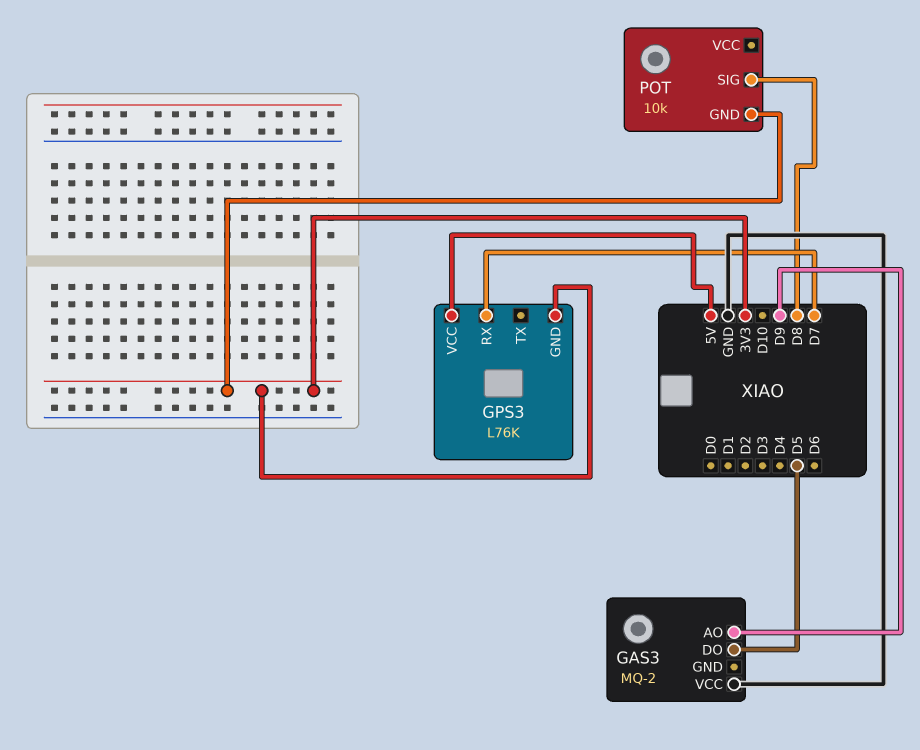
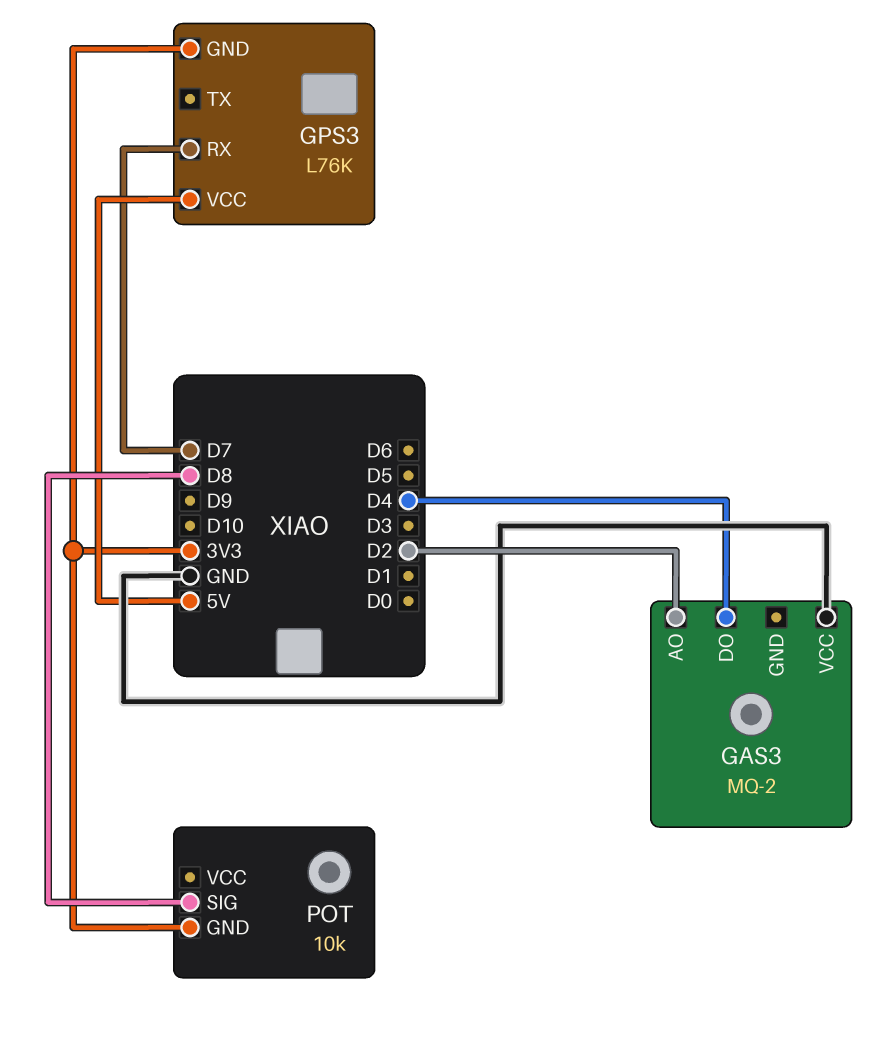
GAS3 pin AO: D9 -> D2
GAS3 pin DO: D5 -> D4

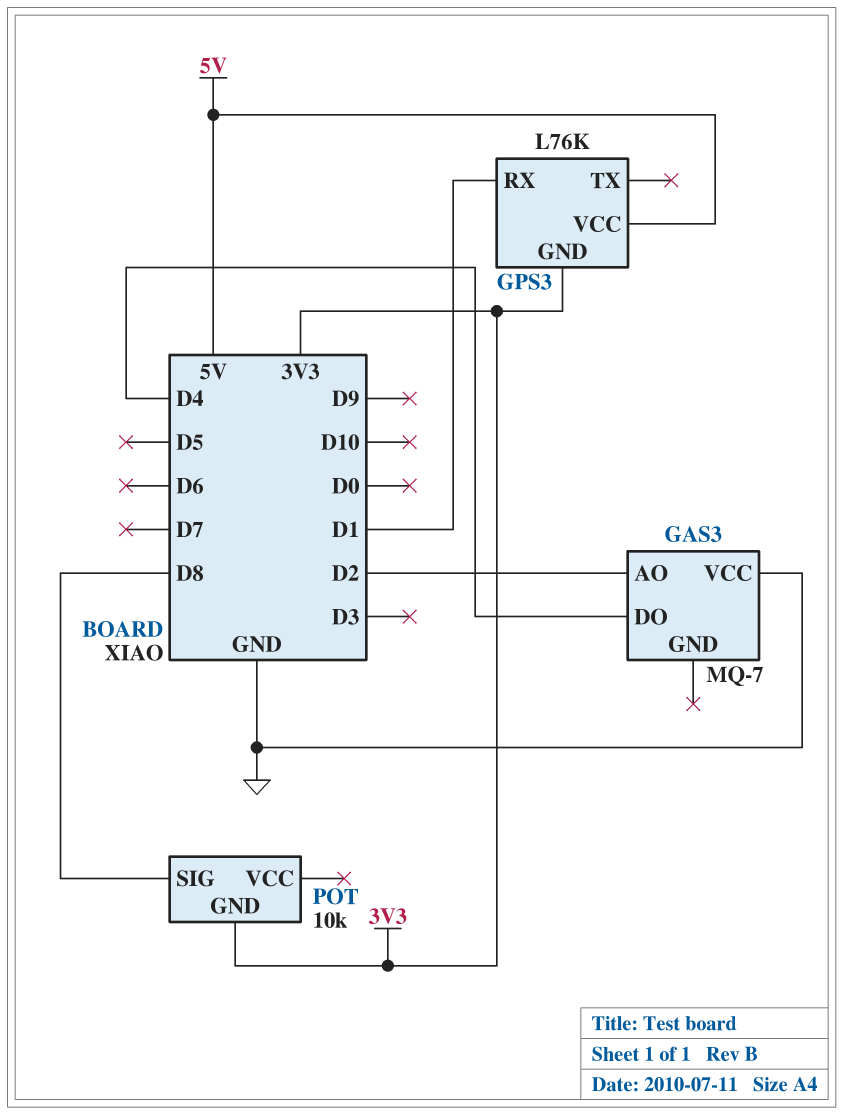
GAS3: MQ-2 -> MQ-7
GPS3 pin RX: D7 -> D1

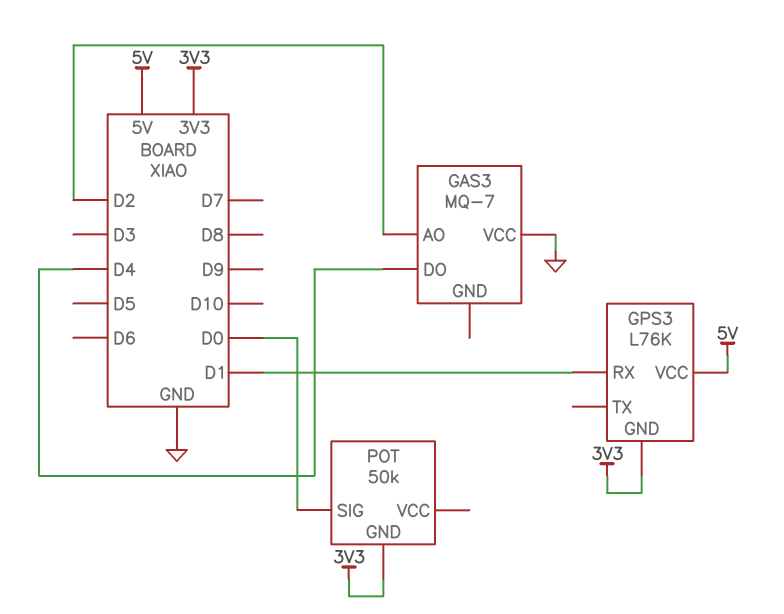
POT: 10k -> 50k
POT pin SIG: D8 -> D0

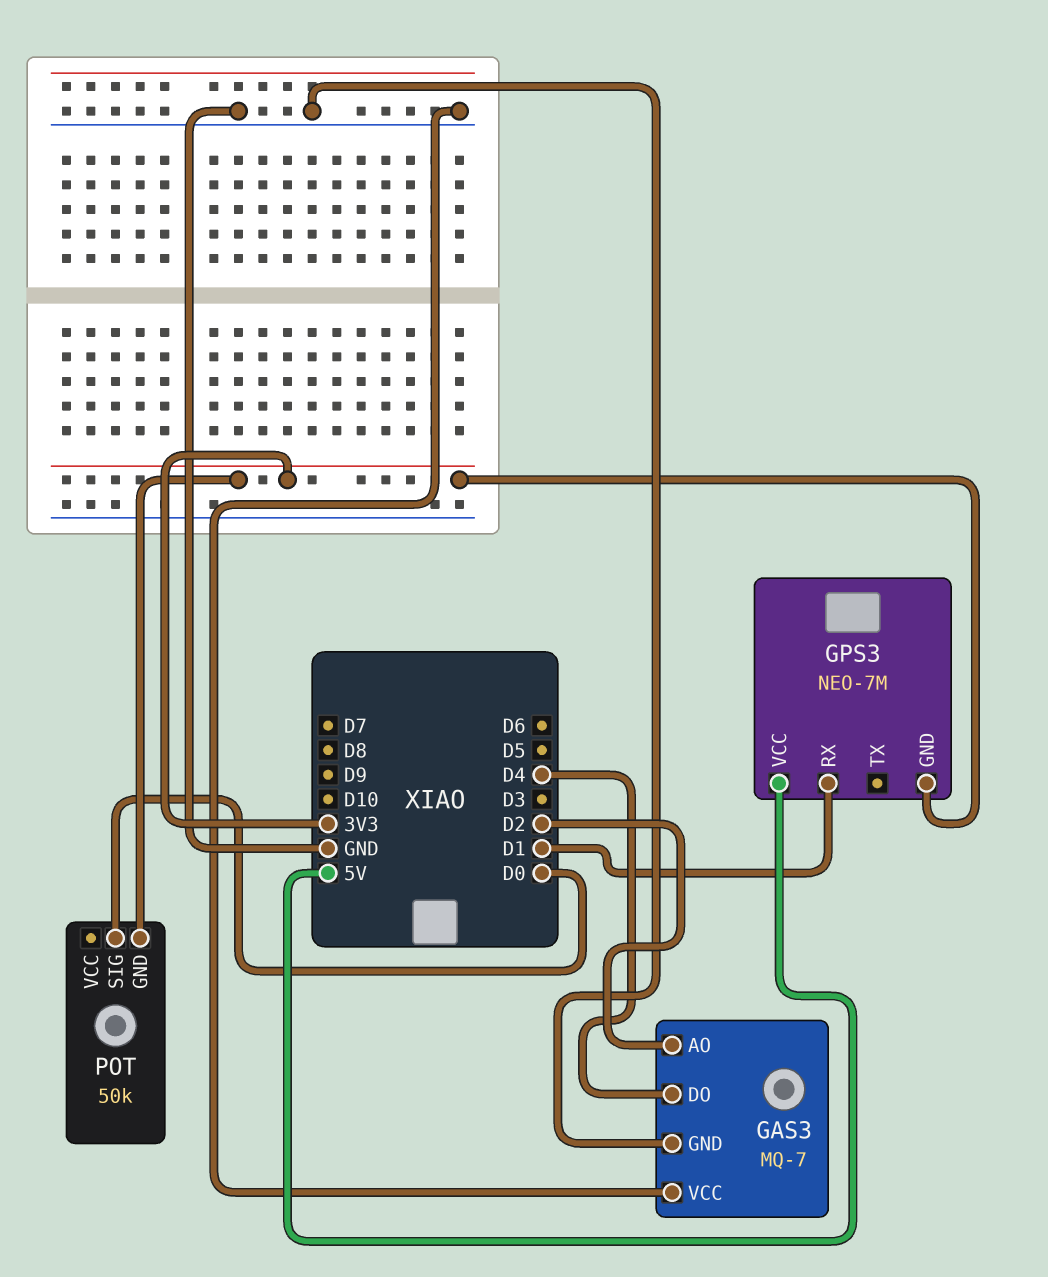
GAS3 pin GND: none -> GND
GPS3: L76K -> NEO-7M

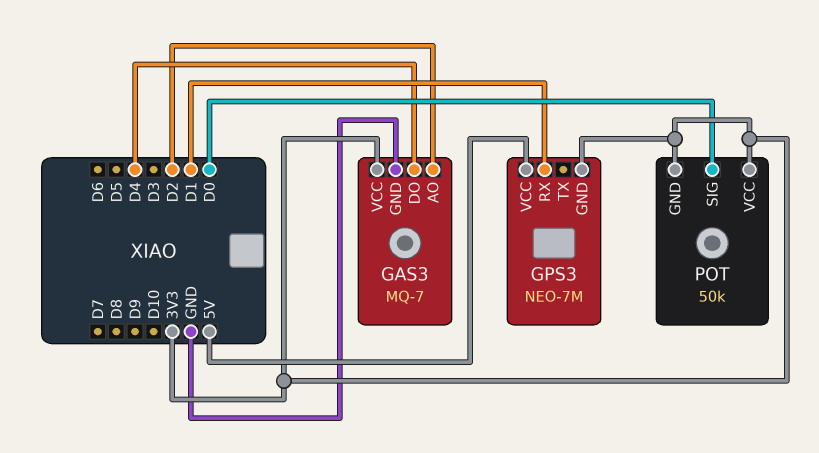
GAS3 pin VCC: GND -> 3V3
POT pin VCC: none -> 3V3

